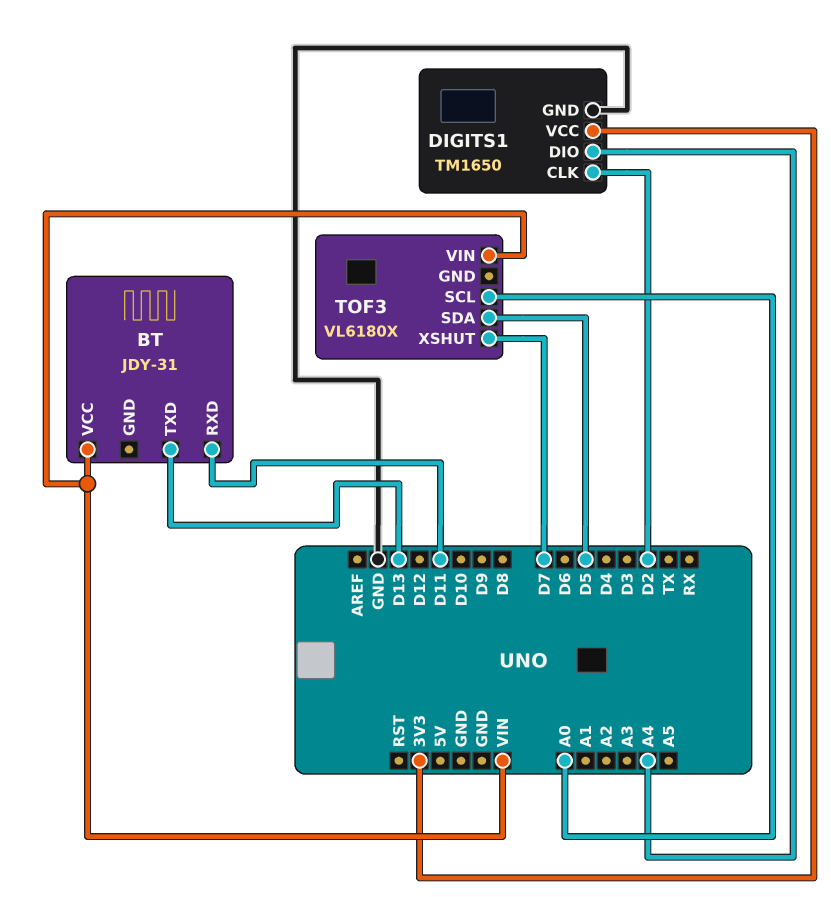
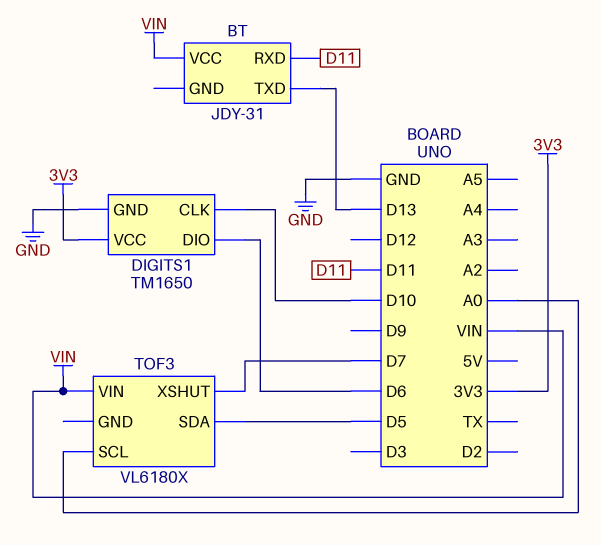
DIGITS1 pin CLK: D2 -> D10
DIGITS1 pin DIO: A4 -> D6

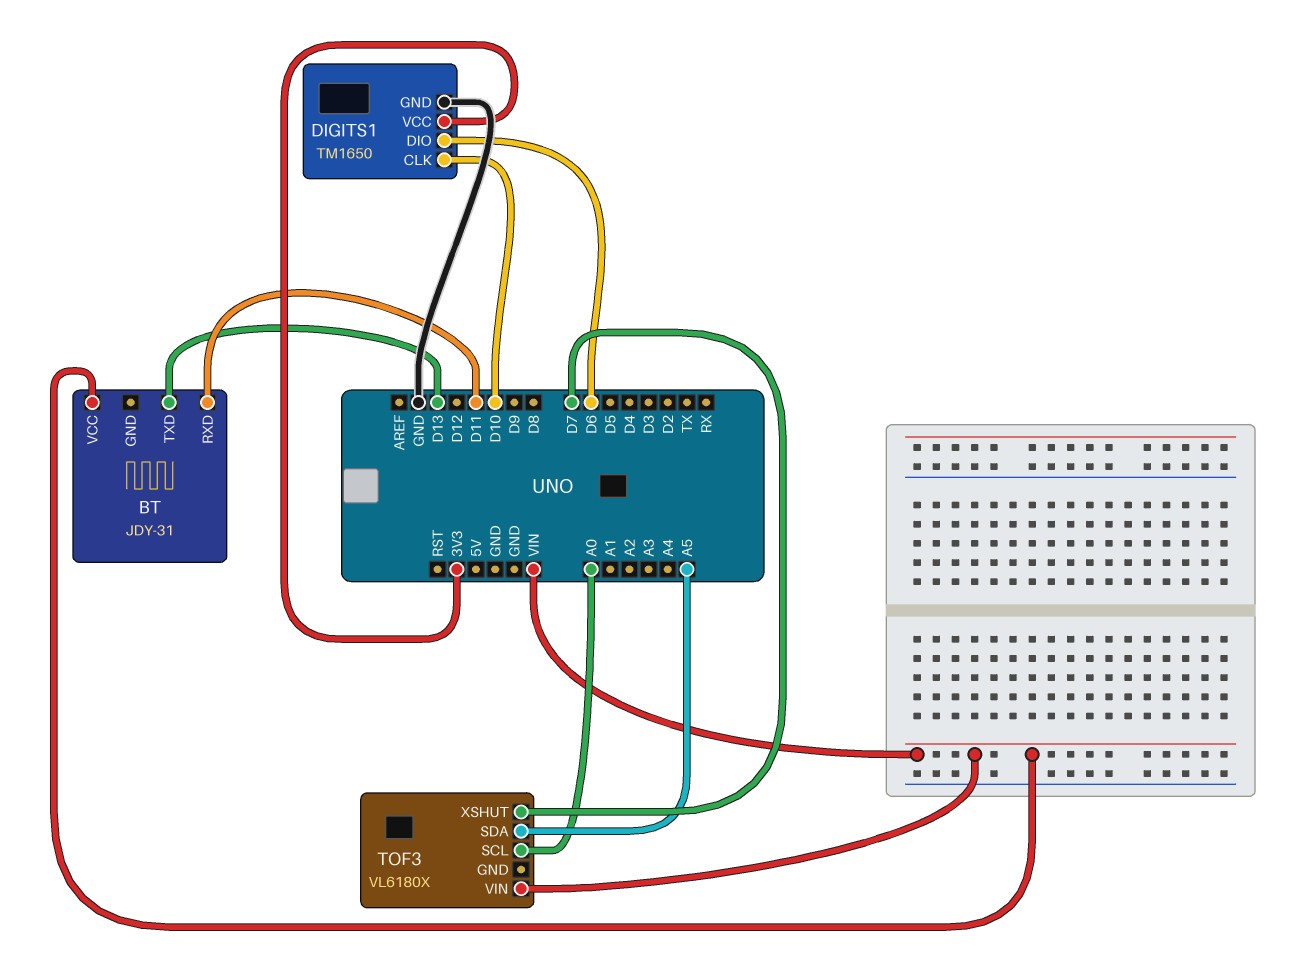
TOF3 pin SDA: D5 -> A5

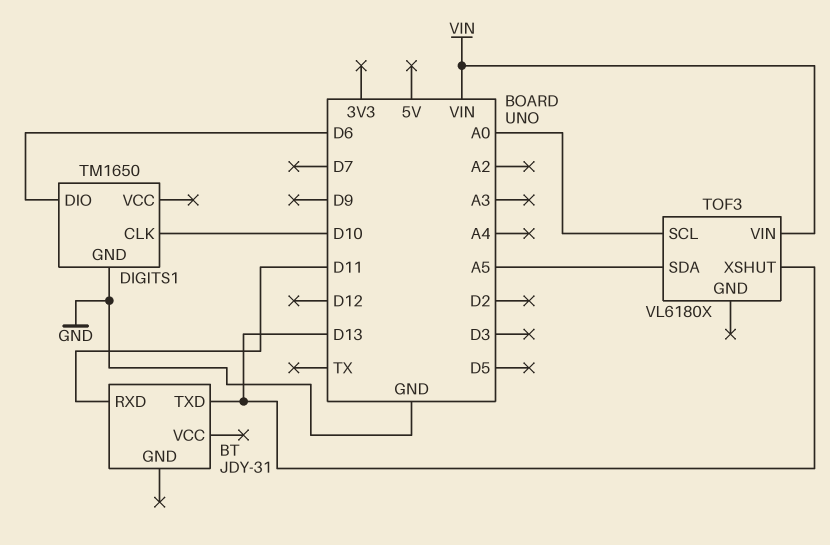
BT pin VCC: VIN -> none
DIGITS1 pin VCC: 3V3 -> none
TOF3 pin XSHUT: D7 -> D13

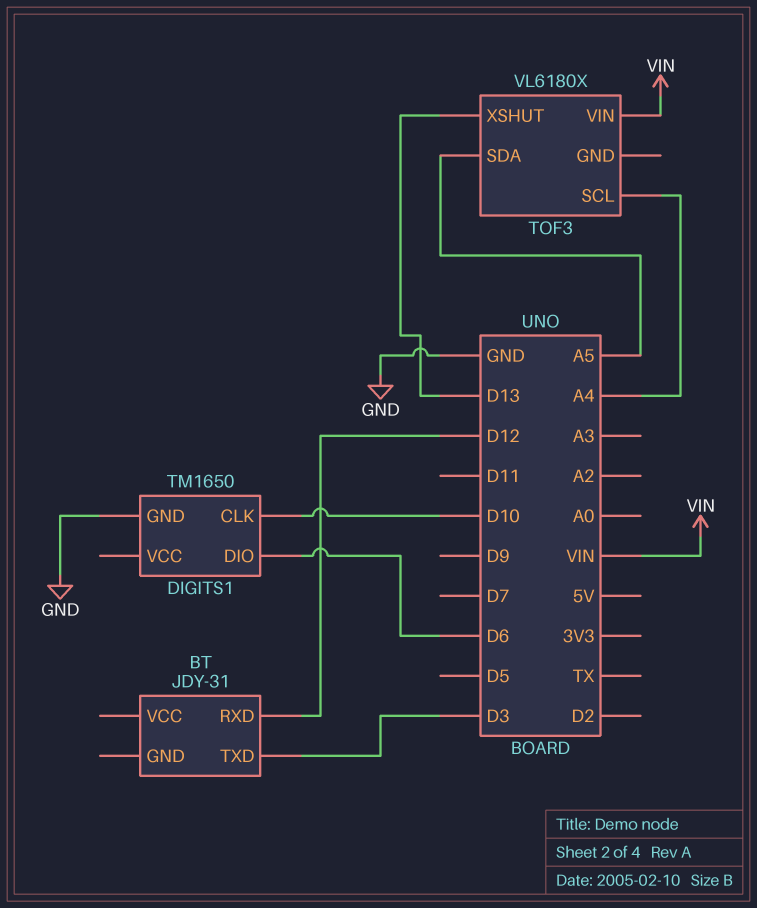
BT pin RXD: D11 -> D12
BT pin TXD: D13 -> D3
TOF3 pin SCL: A0 -> A4

